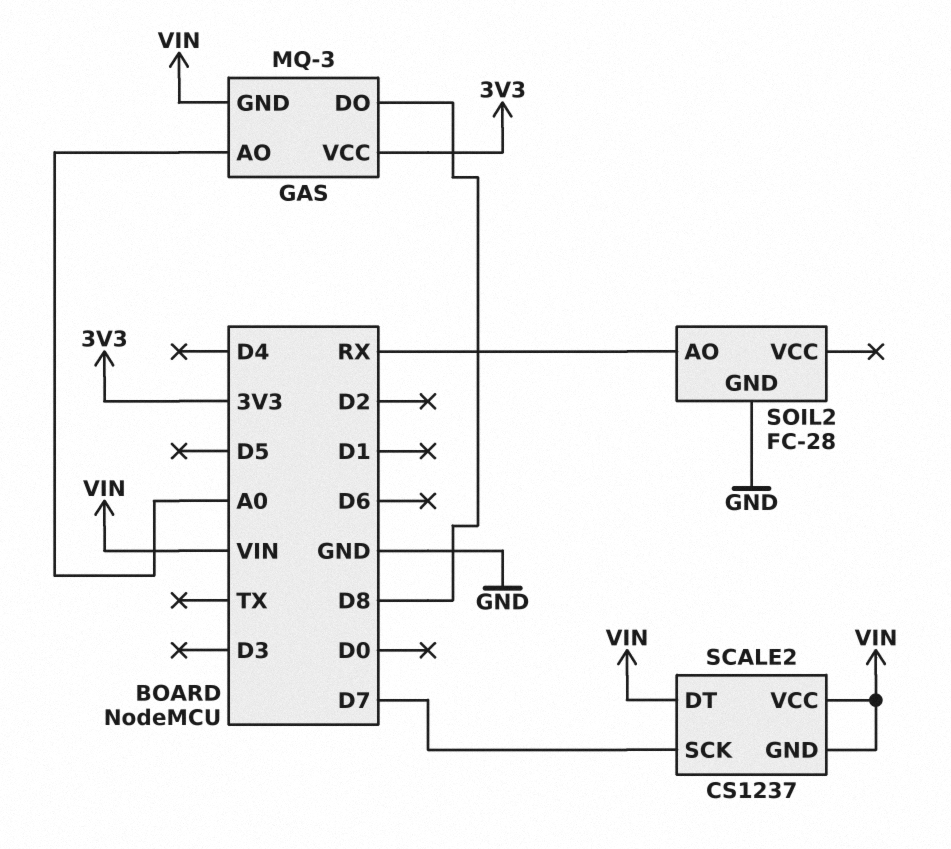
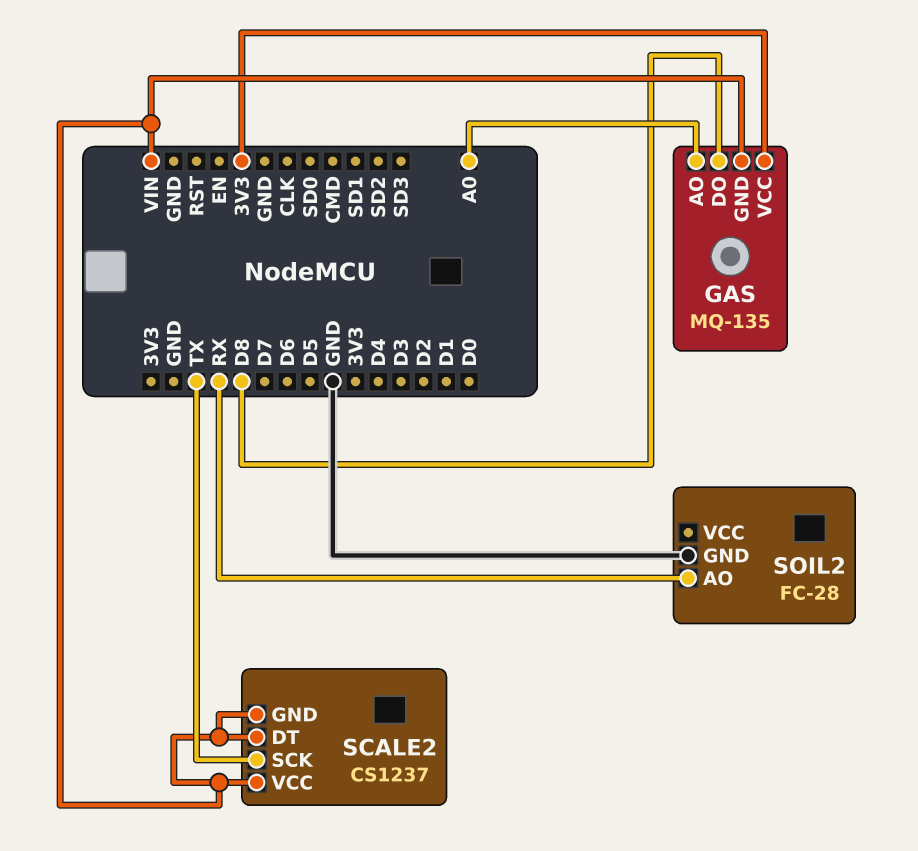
GAS: MQ-3 -> MQ-135
SCALE2 pin SCK: D7 -> TX

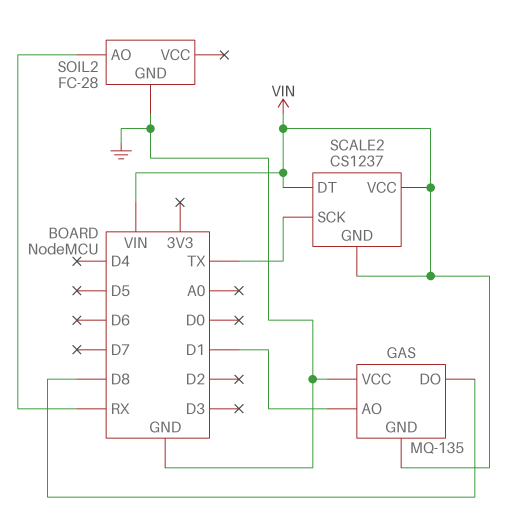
GAS pin AO: A0 -> D1
GAS pin VCC: 3V3 -> GND

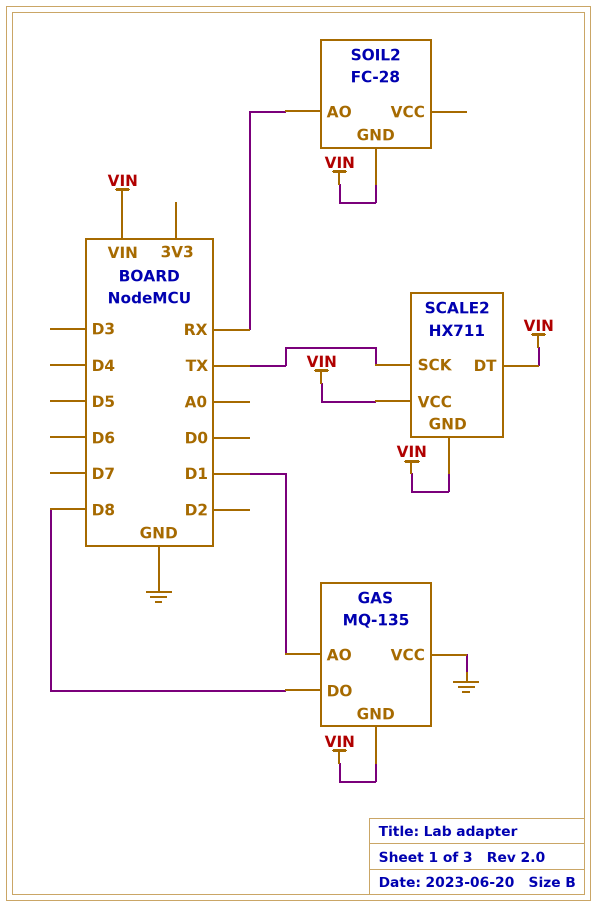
SCALE2: CS1237 -> HX711
SOIL2 pin GND: GND -> VIN

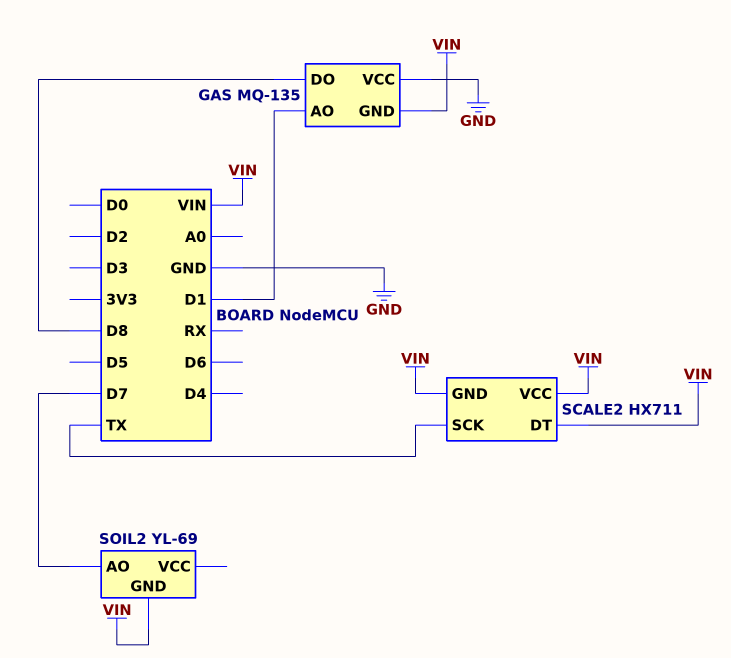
SOIL2: FC-28 -> YL-69
SOIL2 pin AO: RX -> D7

